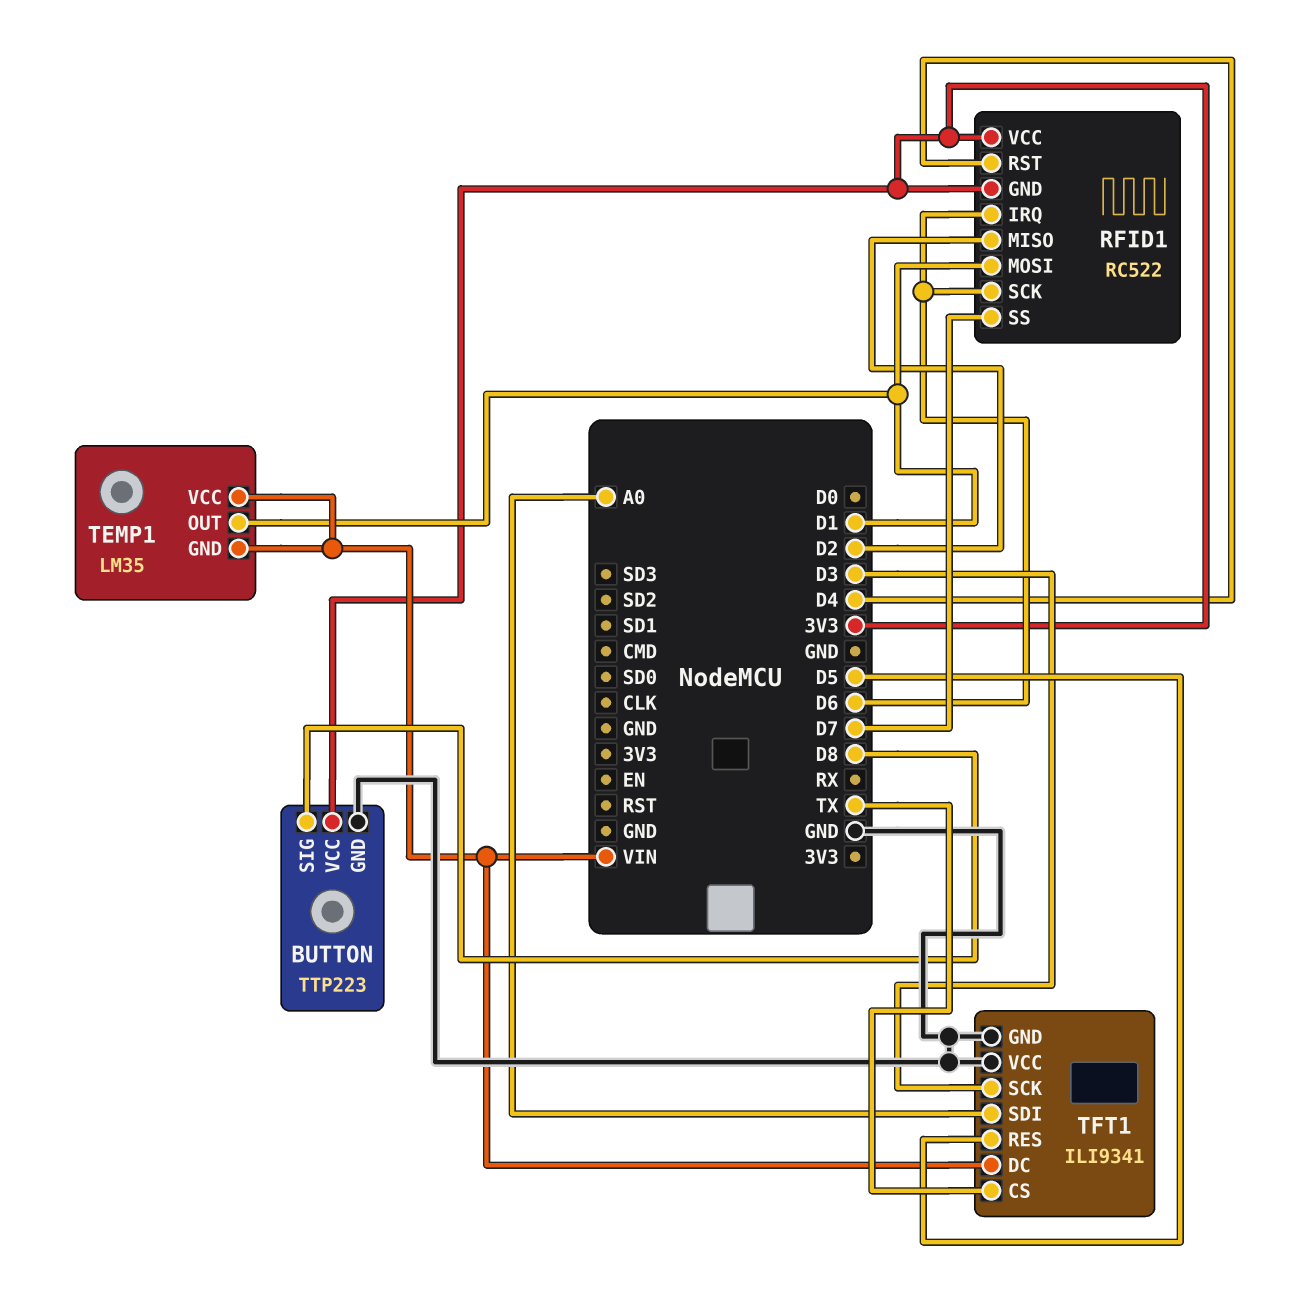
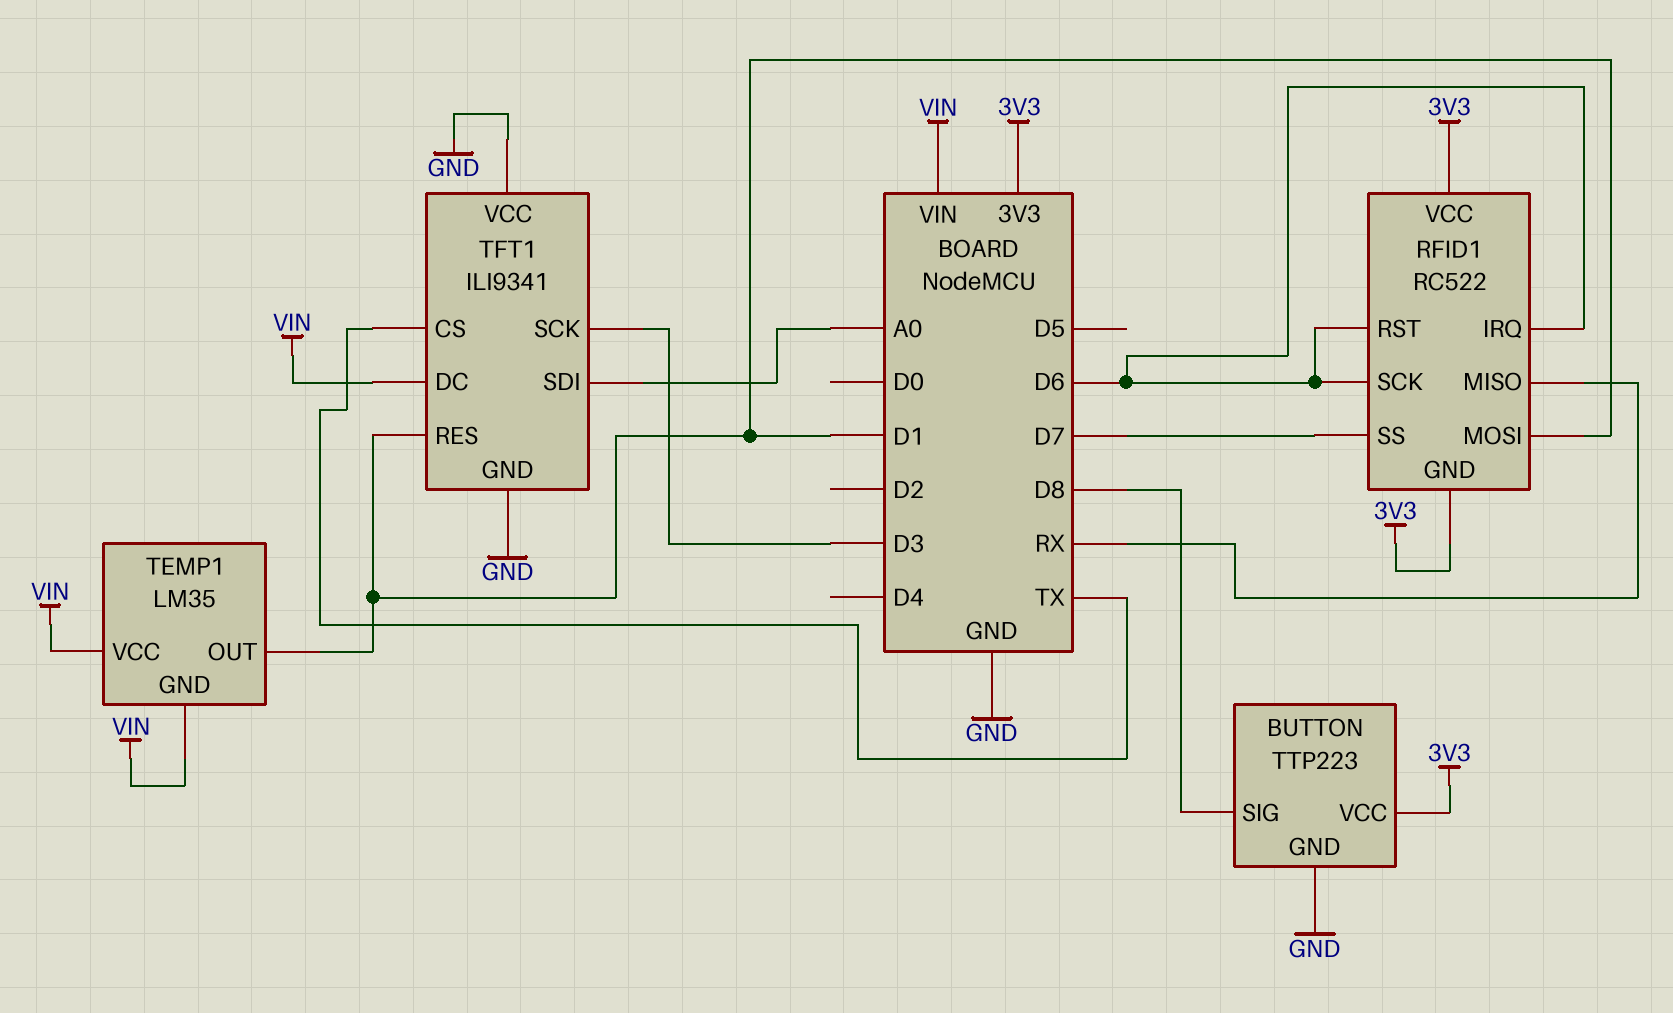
RFID1 pin MISO: D2 -> RX
RFID1 pin RST: D4 -> D6
TFT1 pin RES: D5 -> D1

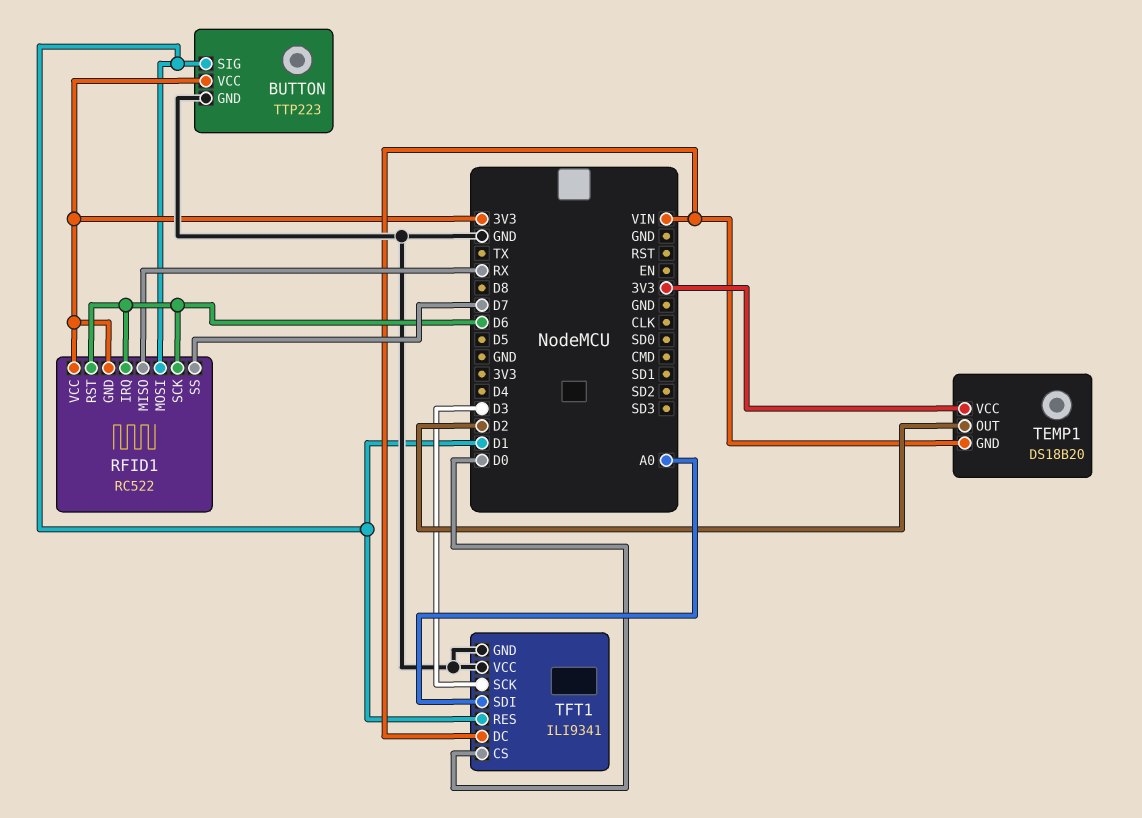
BUTTON pin SIG: D8 -> D1
TEMP1: LM35 -> DS18B20
TEMP1 pin OUT: D1 -> D2
TEMP1 pin VCC: VIN -> 3V3
TFT1 pin CS: TX -> D0

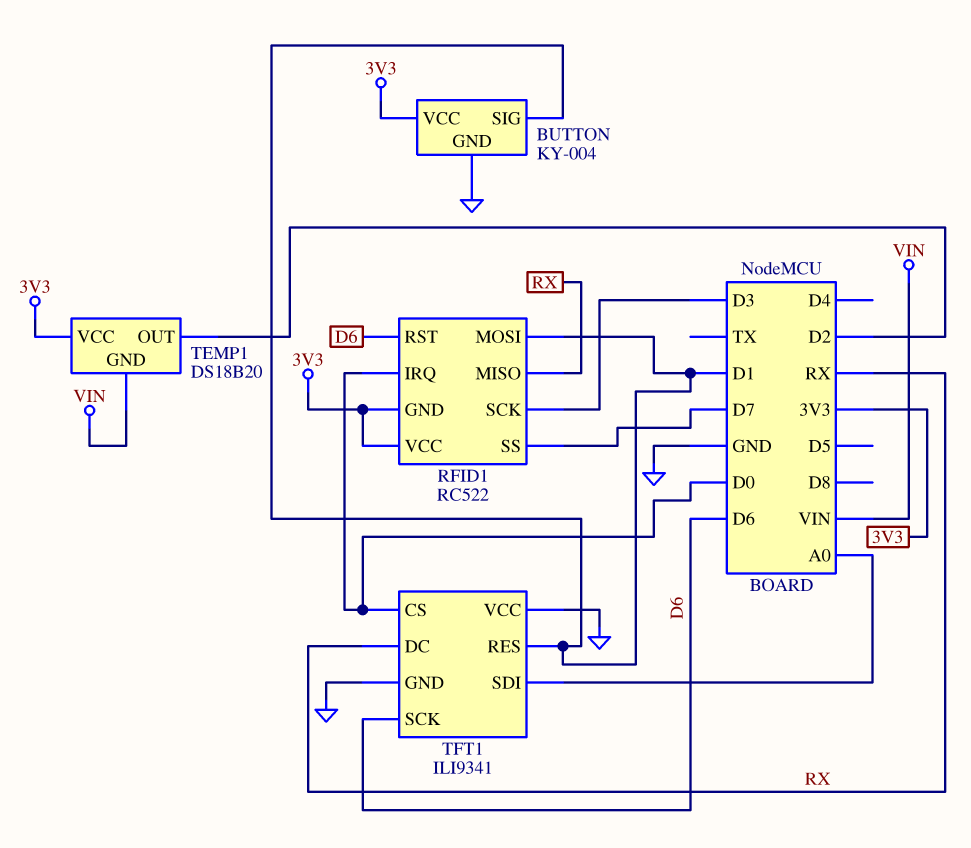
BUTTON: TTP223 -> KY-004
RFID1 pin IRQ: D6 -> D0
RFID1 pin SCK: D6 -> D3
TFT1 pin DC: VIN -> RX
TFT1 pin SCK: D3 -> D6

